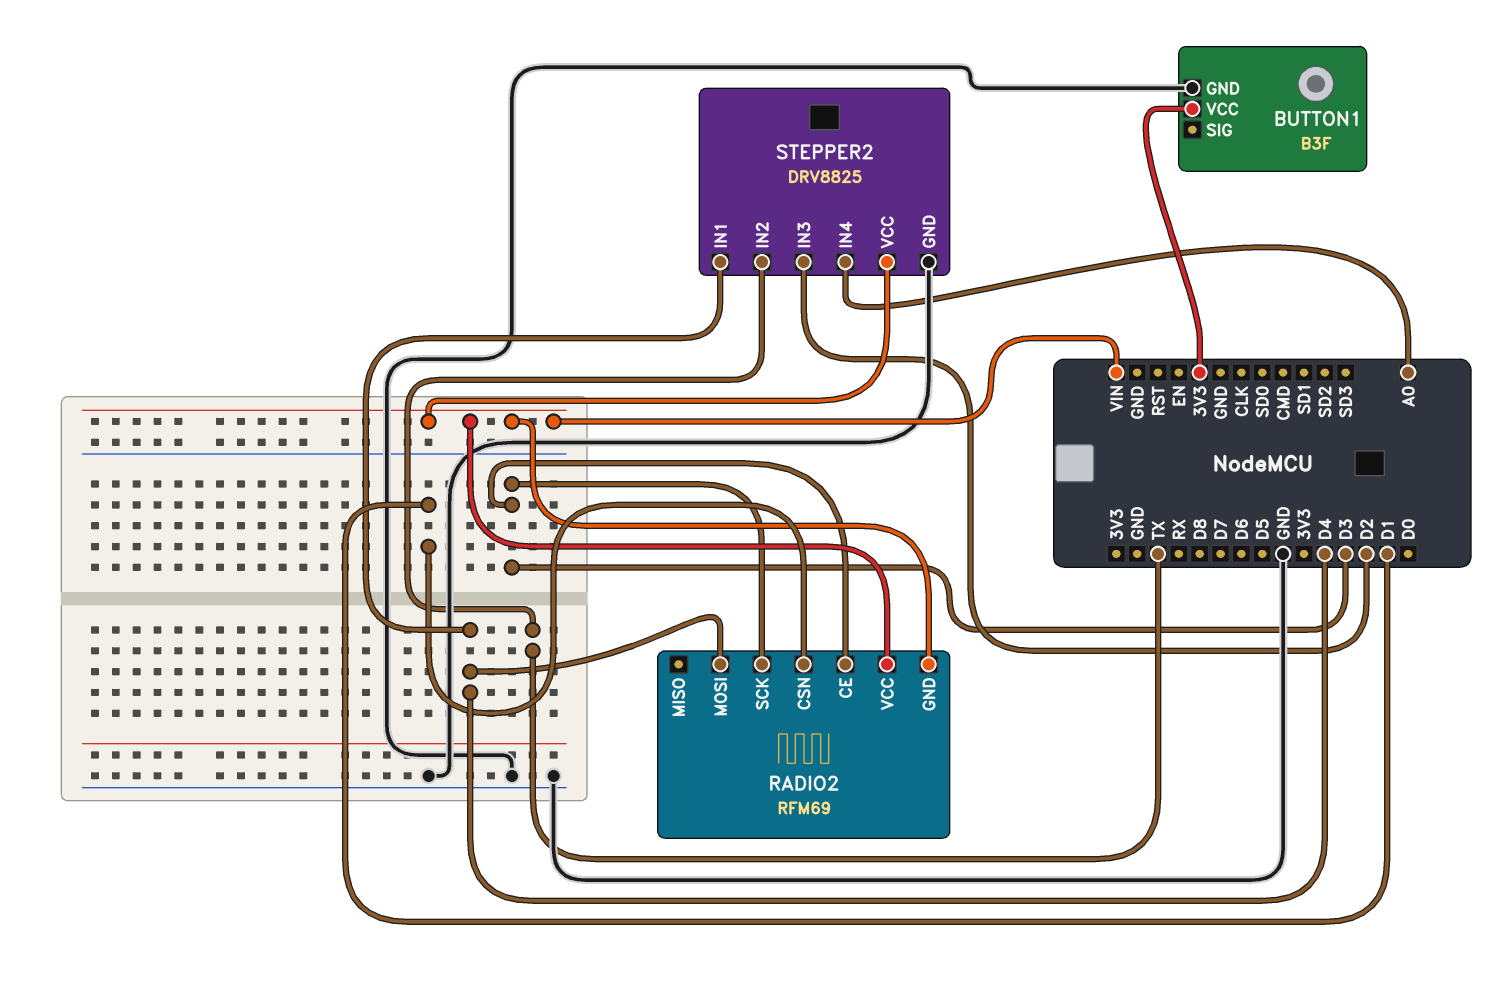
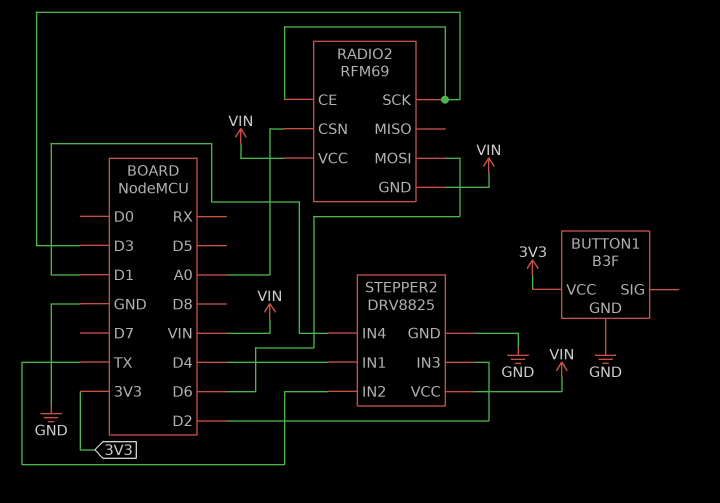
RADIO2 pin CSN: D1 -> A0
RADIO2 pin MOSI: D4 -> D6
STEPPER2 pin IN4: A0 -> D1

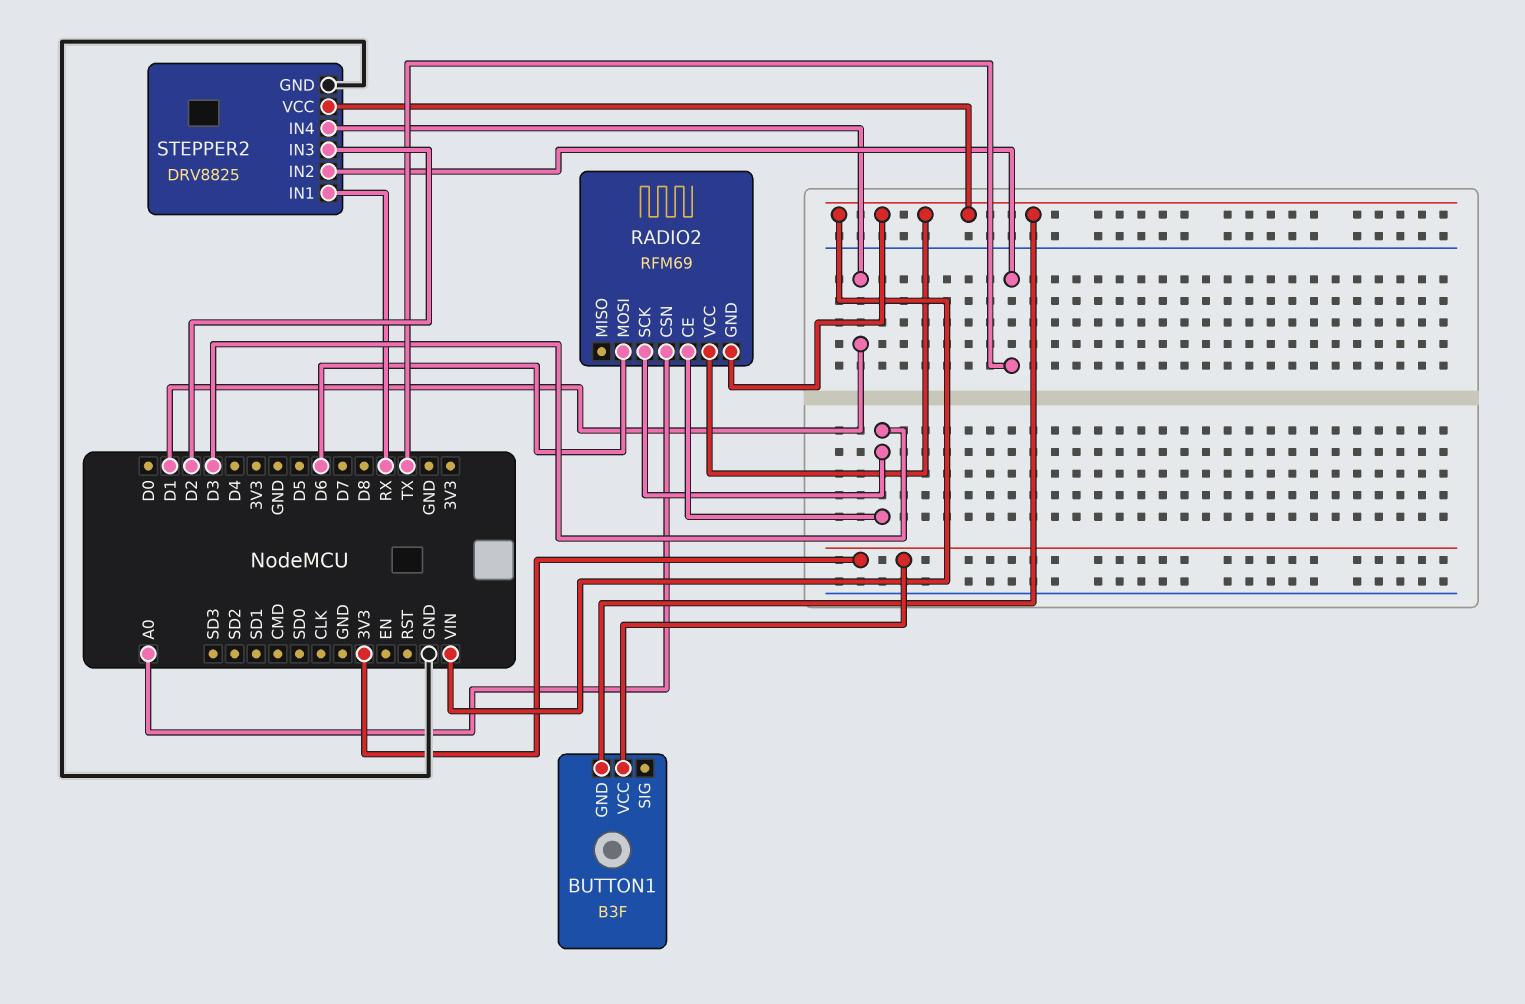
BUTTON1 pin GND: GND -> VIN
STEPPER2 pin IN1: D4 -> RX

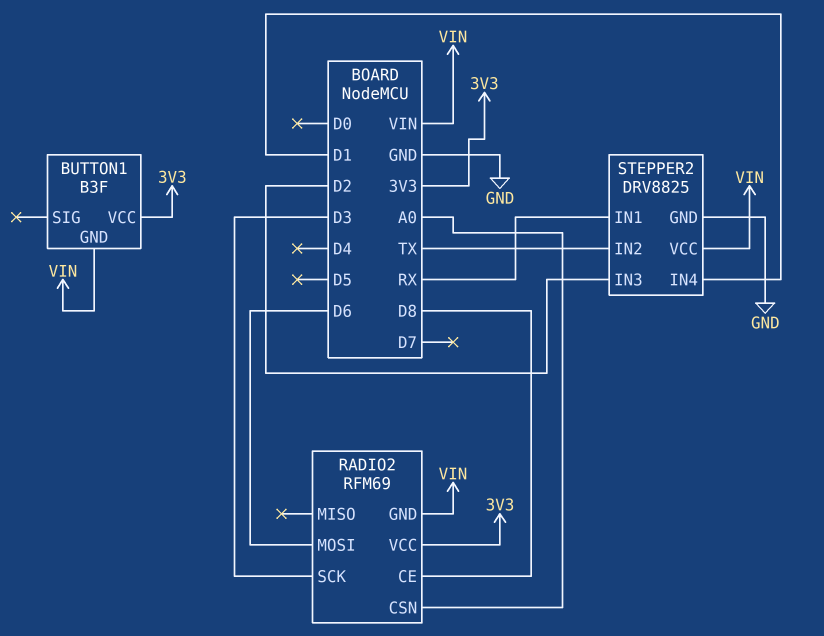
RADIO2 pin CE: D3 -> D8
RADIO2 pin VCC: VIN -> 3V3

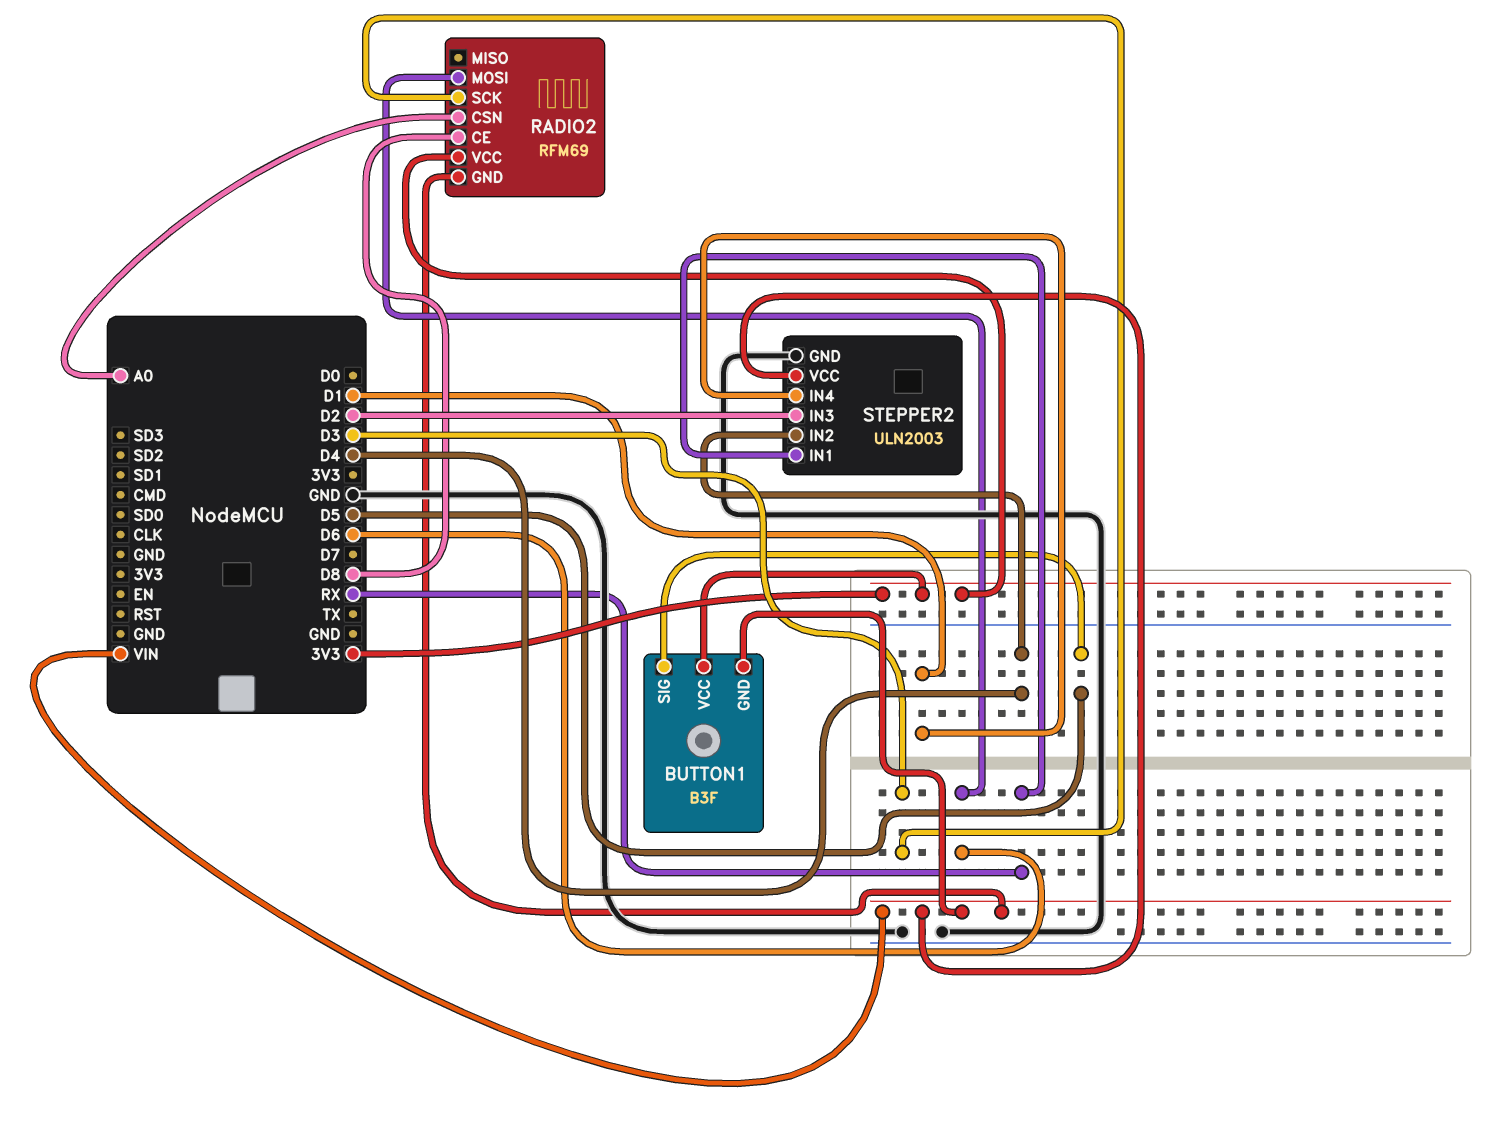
BUTTON1 pin SIG: none -> D5
STEPPER2: DRV8825 -> ULN2003
STEPPER2 pin IN2: TX -> D4

